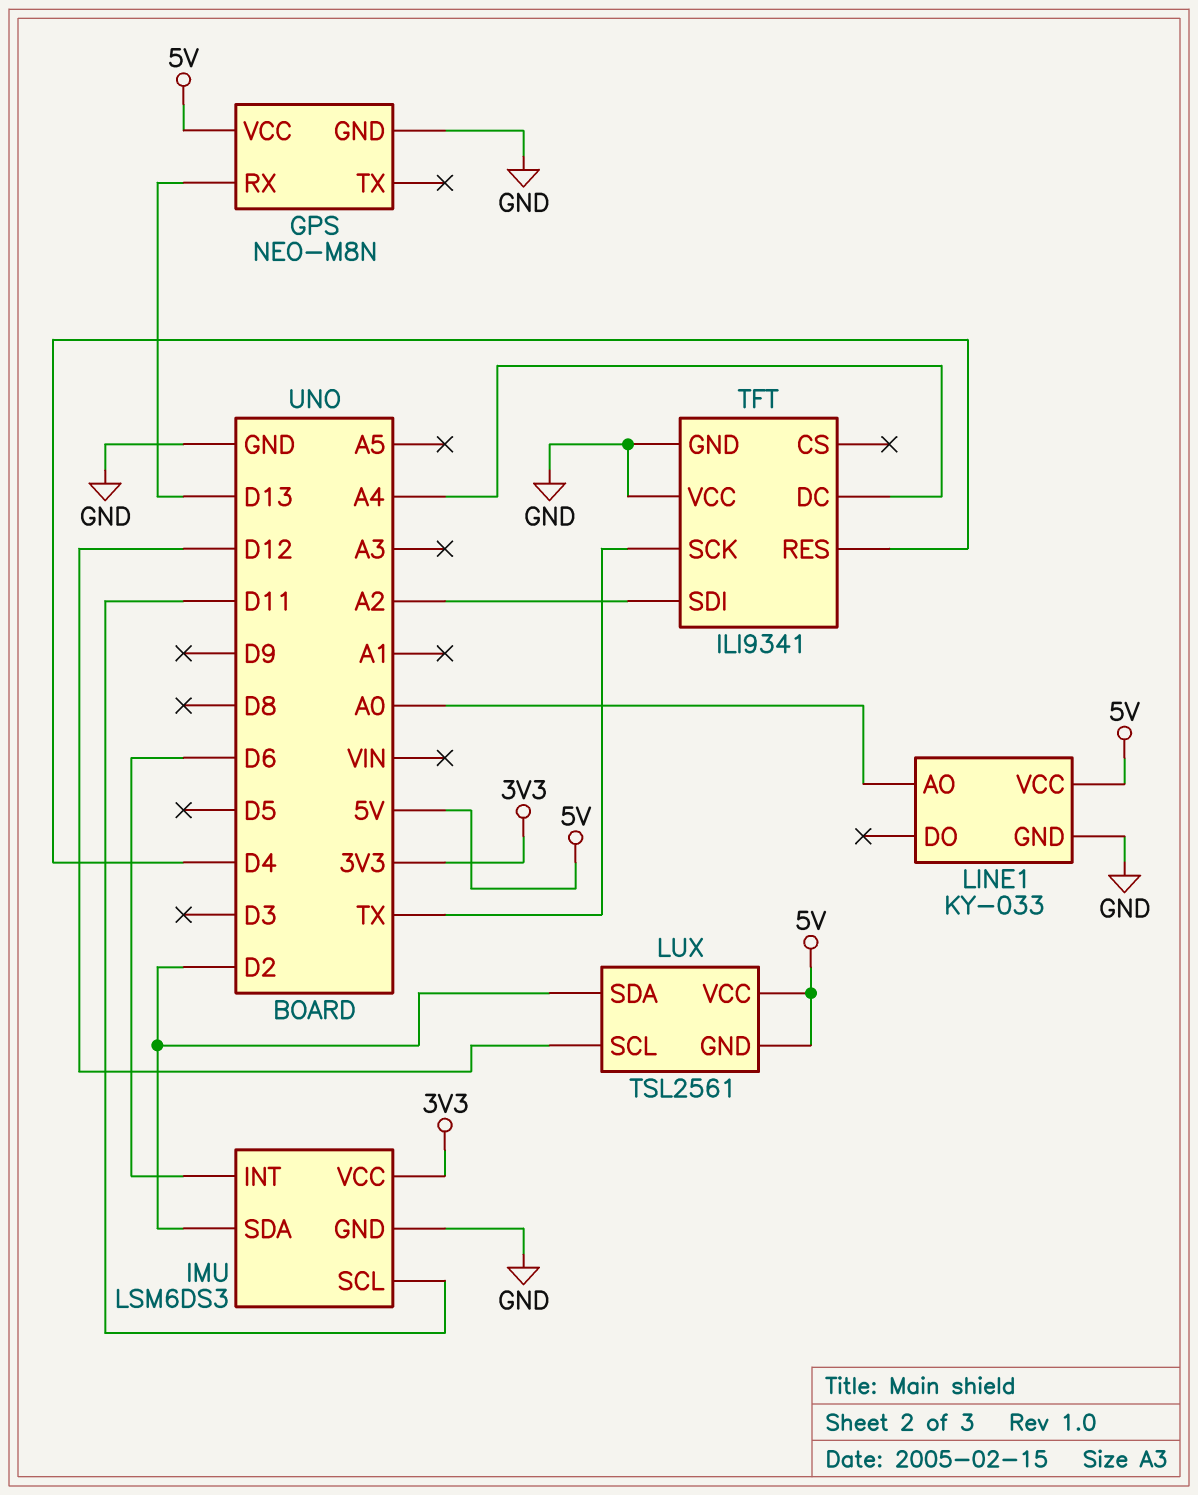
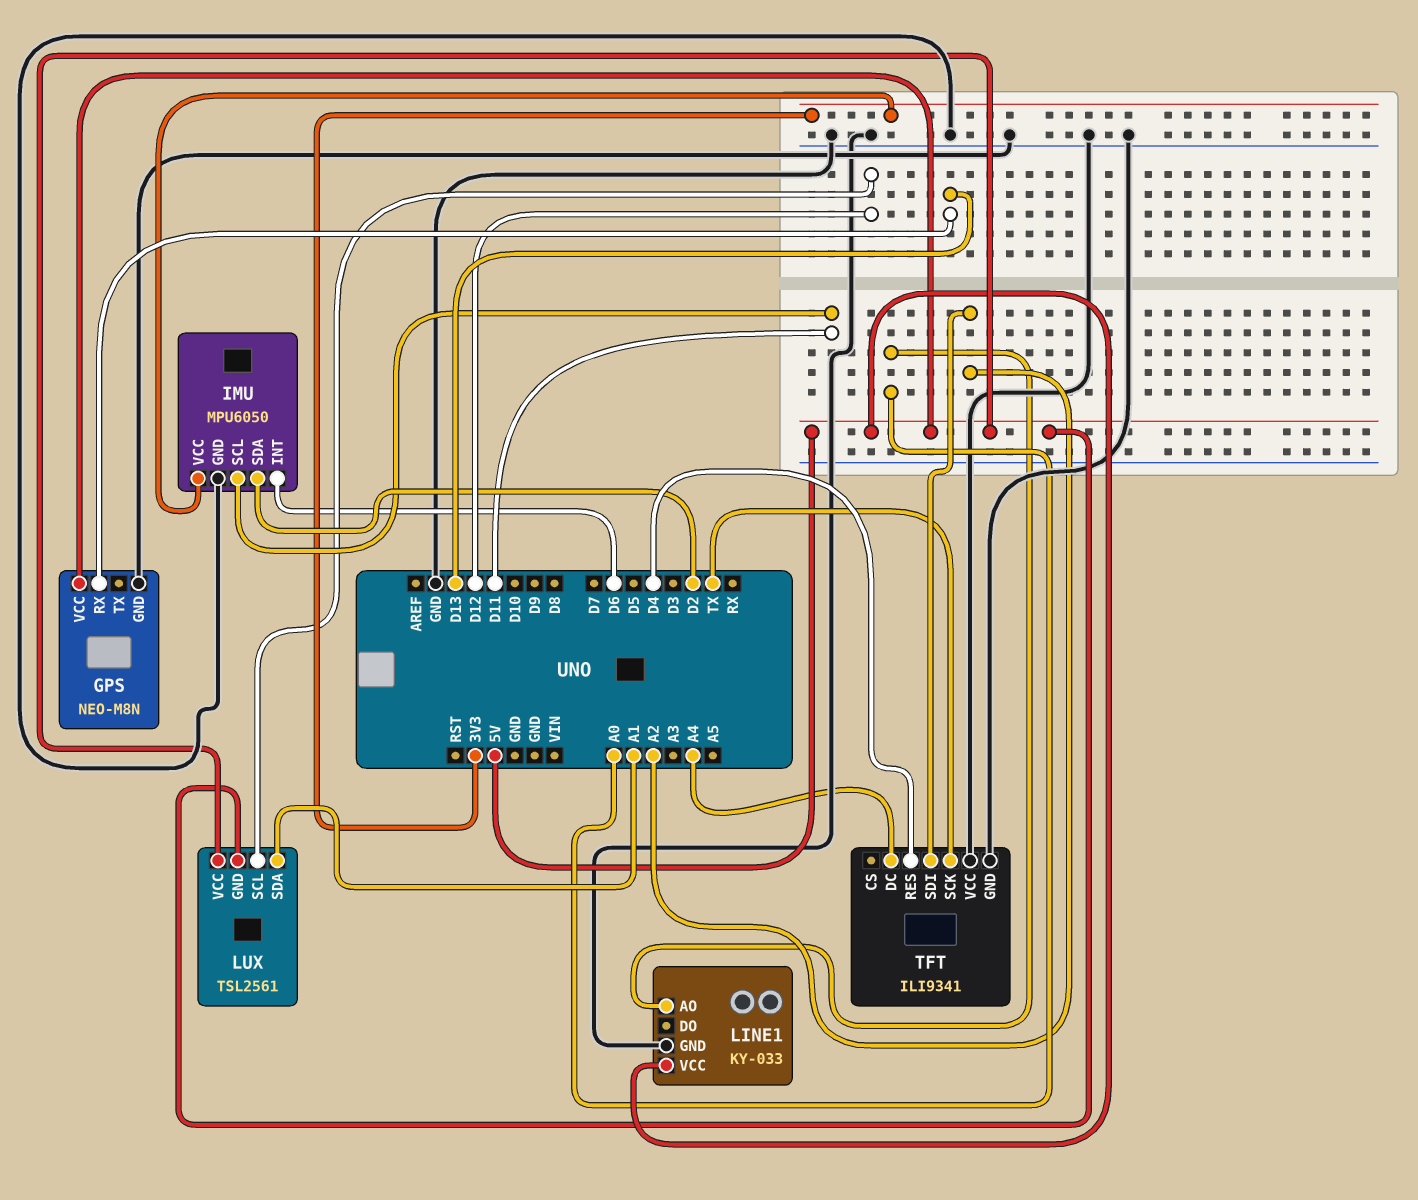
IMU: LSM6DS3 -> MPU6050
LUX pin SDA: D2 -> A1

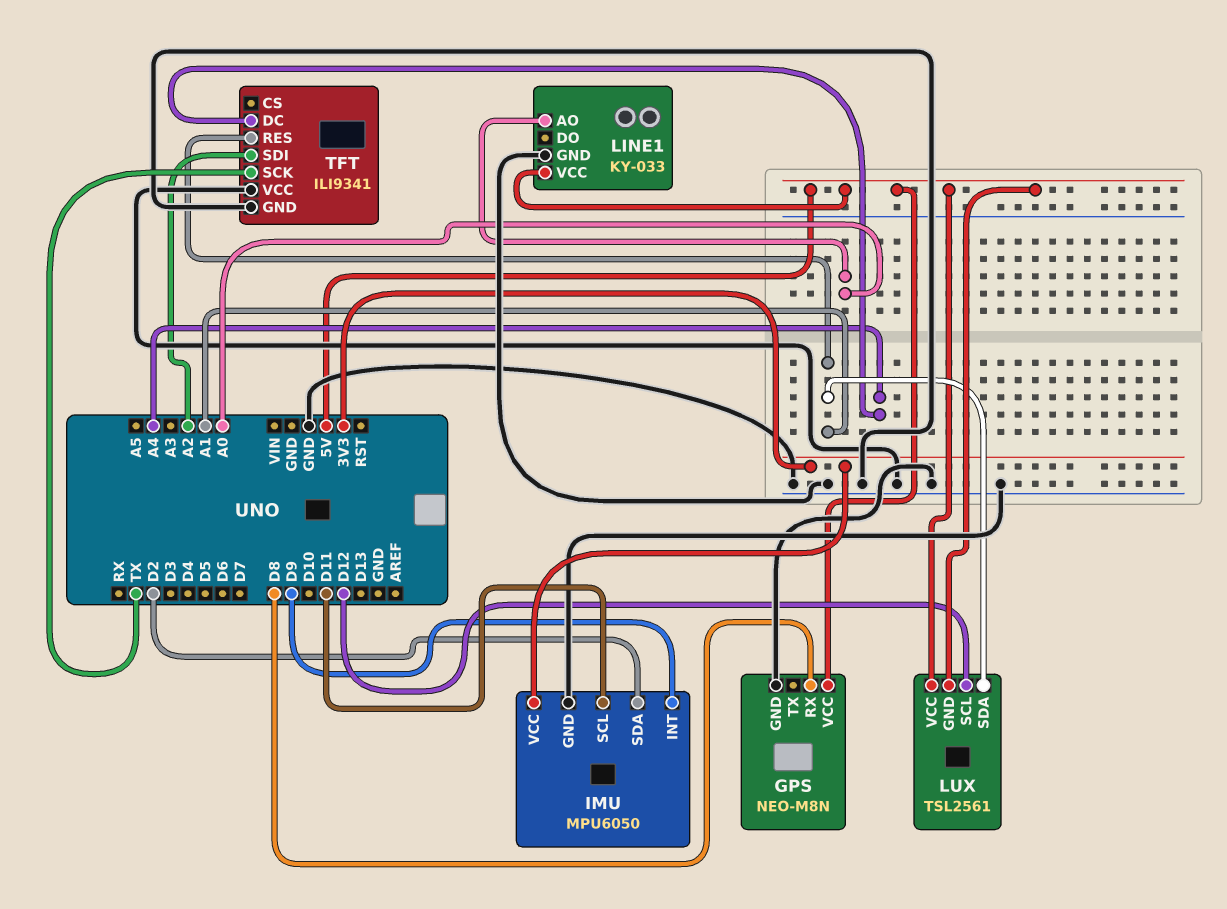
GPS pin RX: D13 -> D8
IMU pin INT: D6 -> D9
TFT pin RES: D4 -> A1

